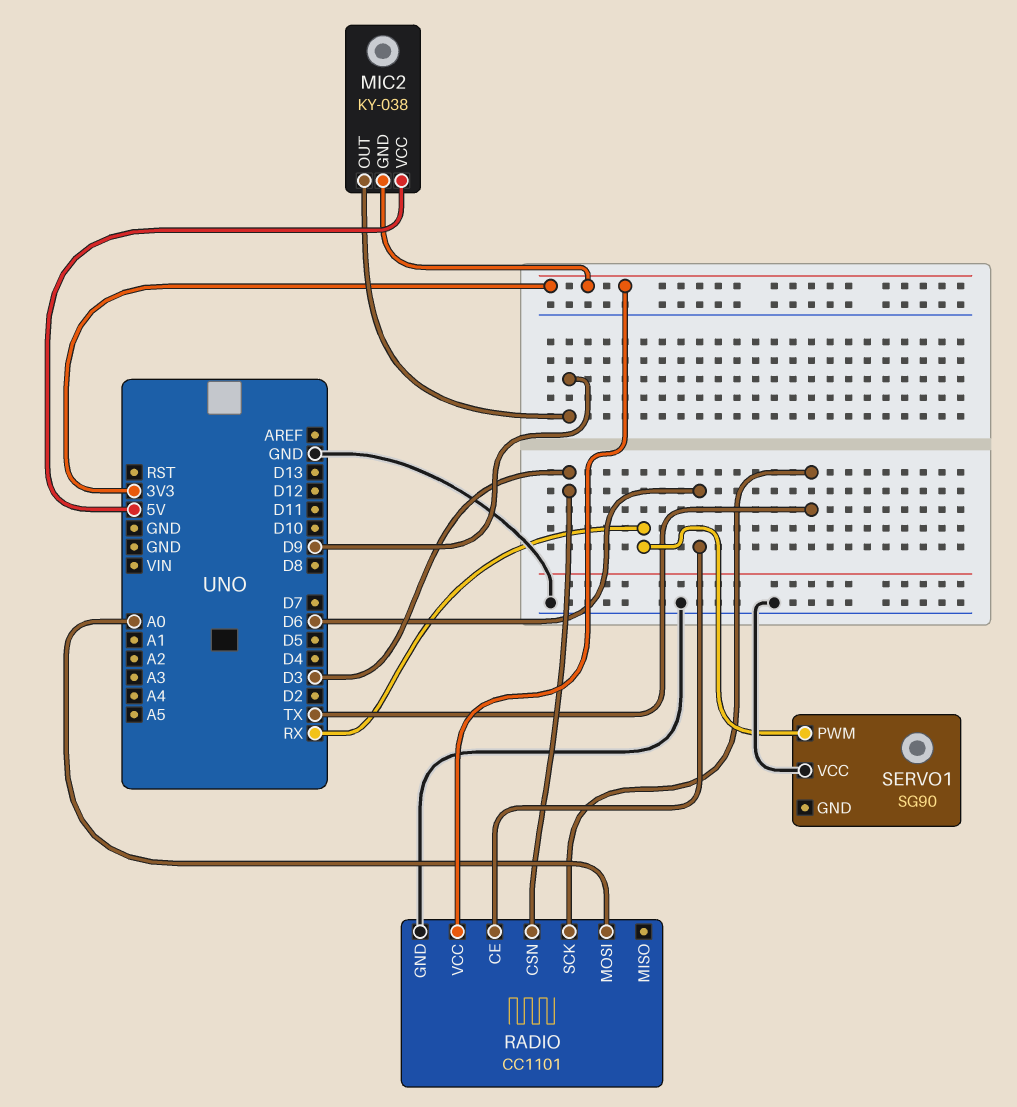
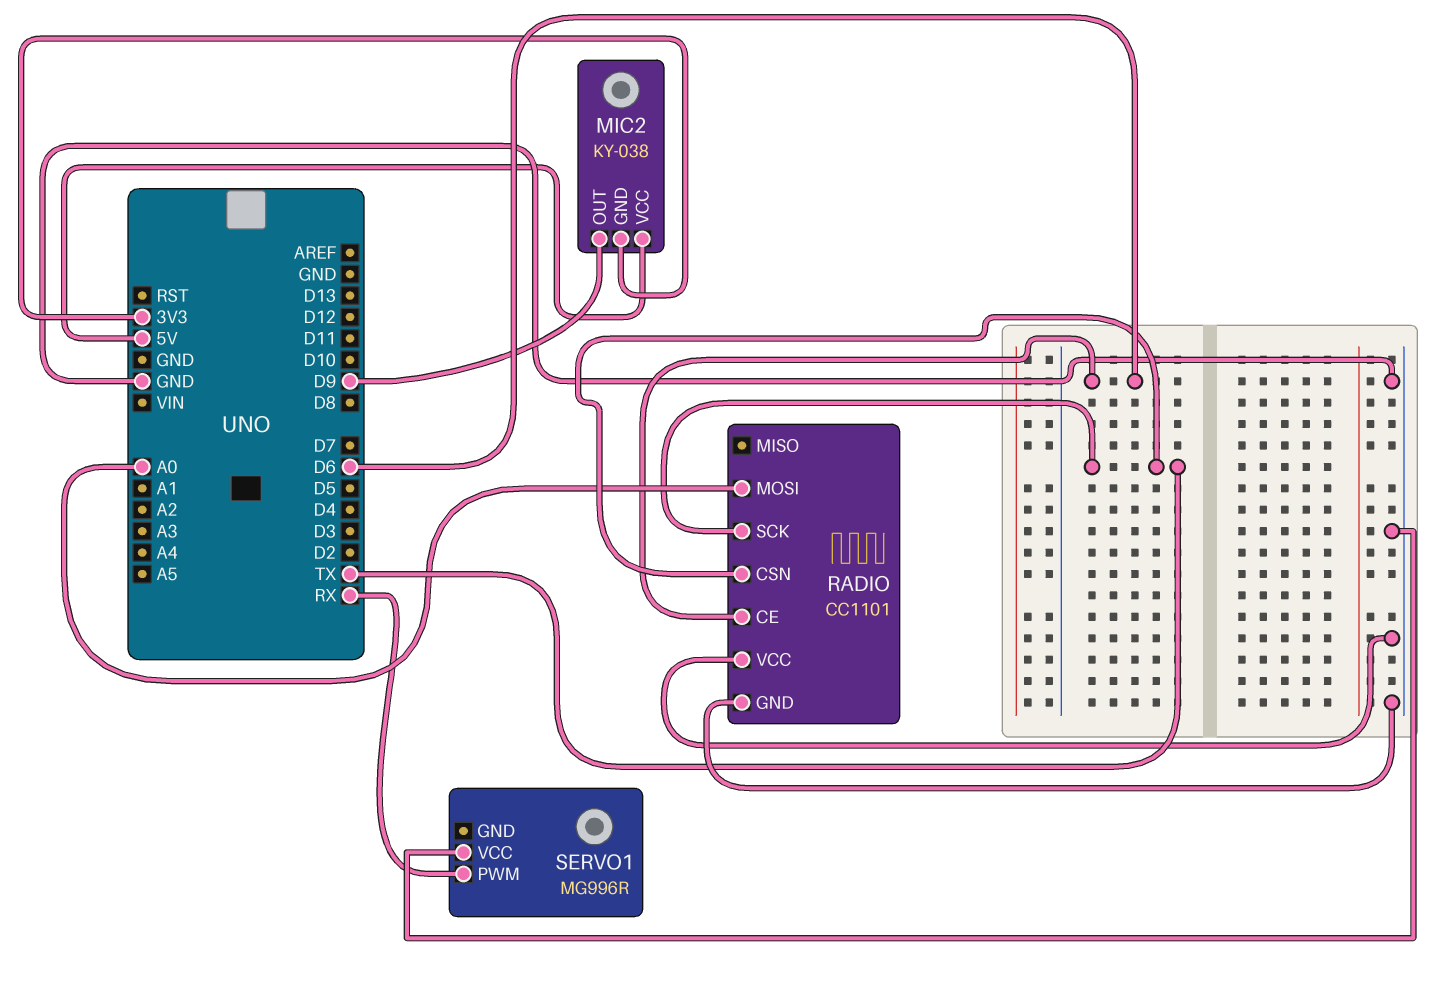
RADIO pin CSN: D3 -> TX
RADIO pin VCC: 3V3 -> GND
SERVO1: SG90 -> MG996R

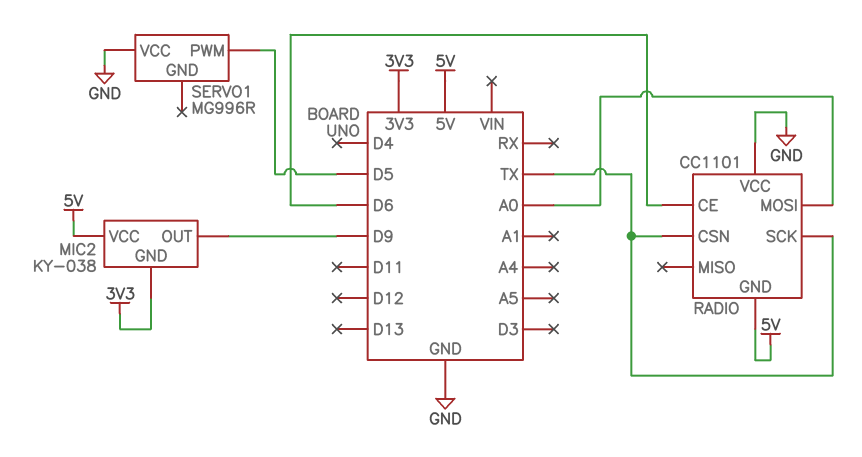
RADIO pin GND: GND -> 5V
SERVO1 pin PWM: RX -> D5

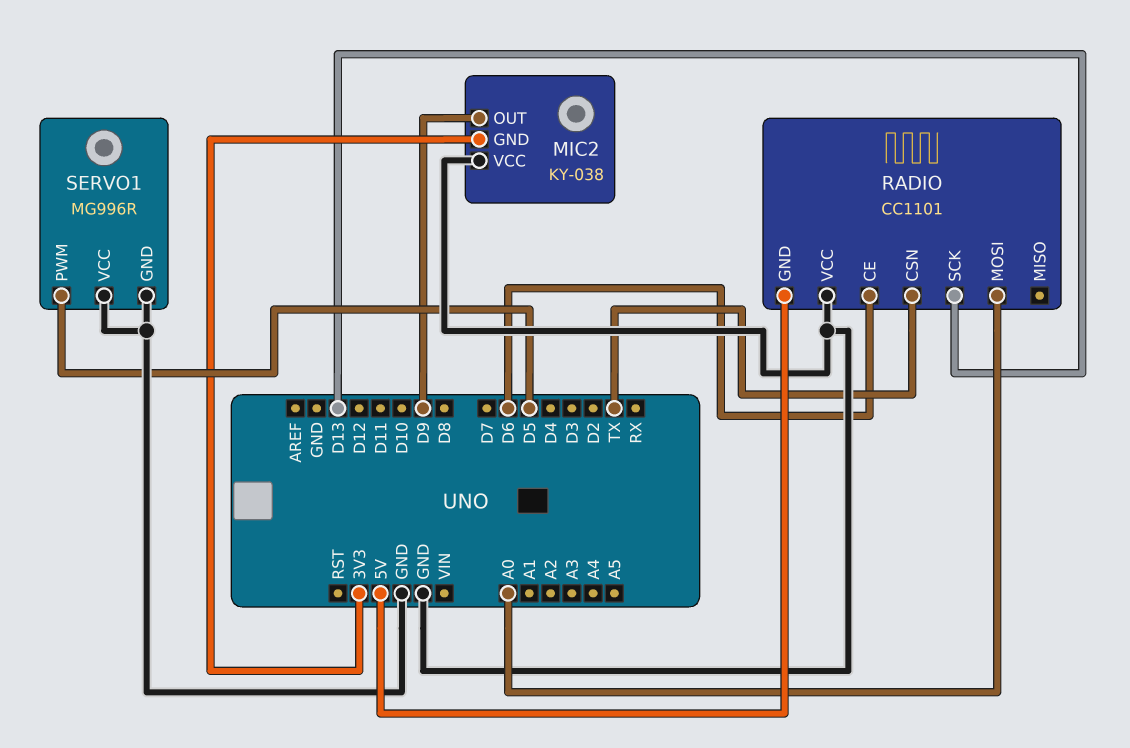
MIC2 pin VCC: 5V -> GND
RADIO pin SCK: TX -> D13
SERVO1 pin GND: none -> GND

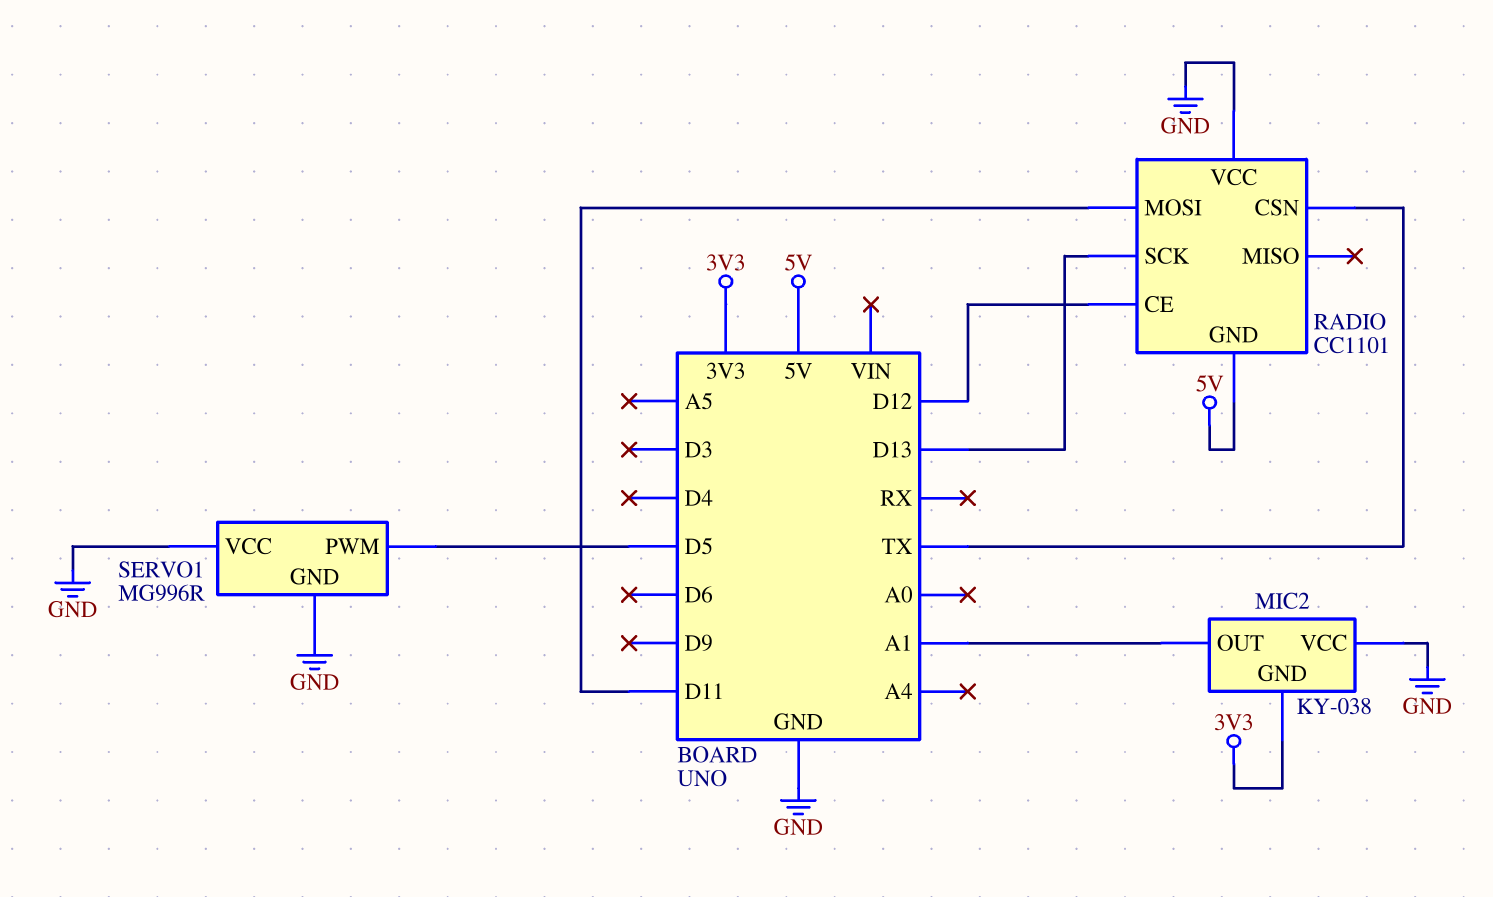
MIC2 pin OUT: D9 -> A1
RADIO pin CE: D6 -> D12
RADIO pin MOSI: A0 -> D11

